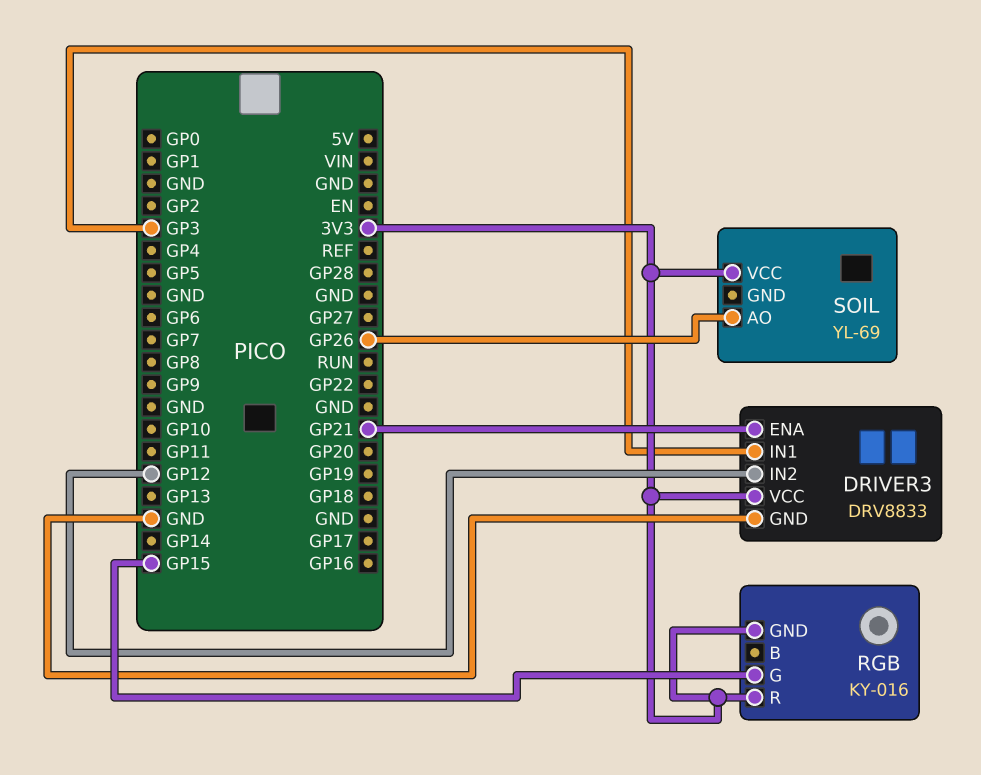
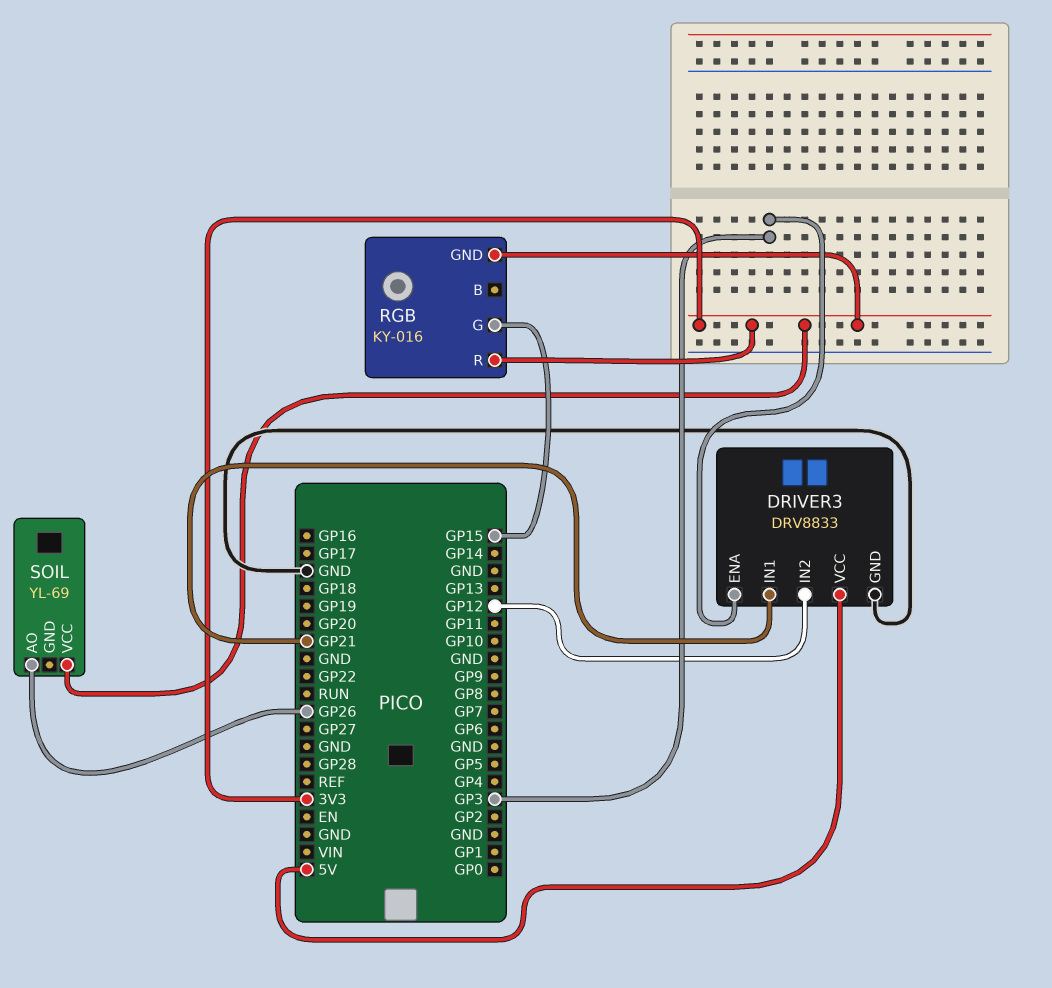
DRIVER3 pin ENA: GP21 -> GP3
DRIVER3 pin IN1: GP3 -> GP21
DRIVER3 pin VCC: 3V3 -> 5V

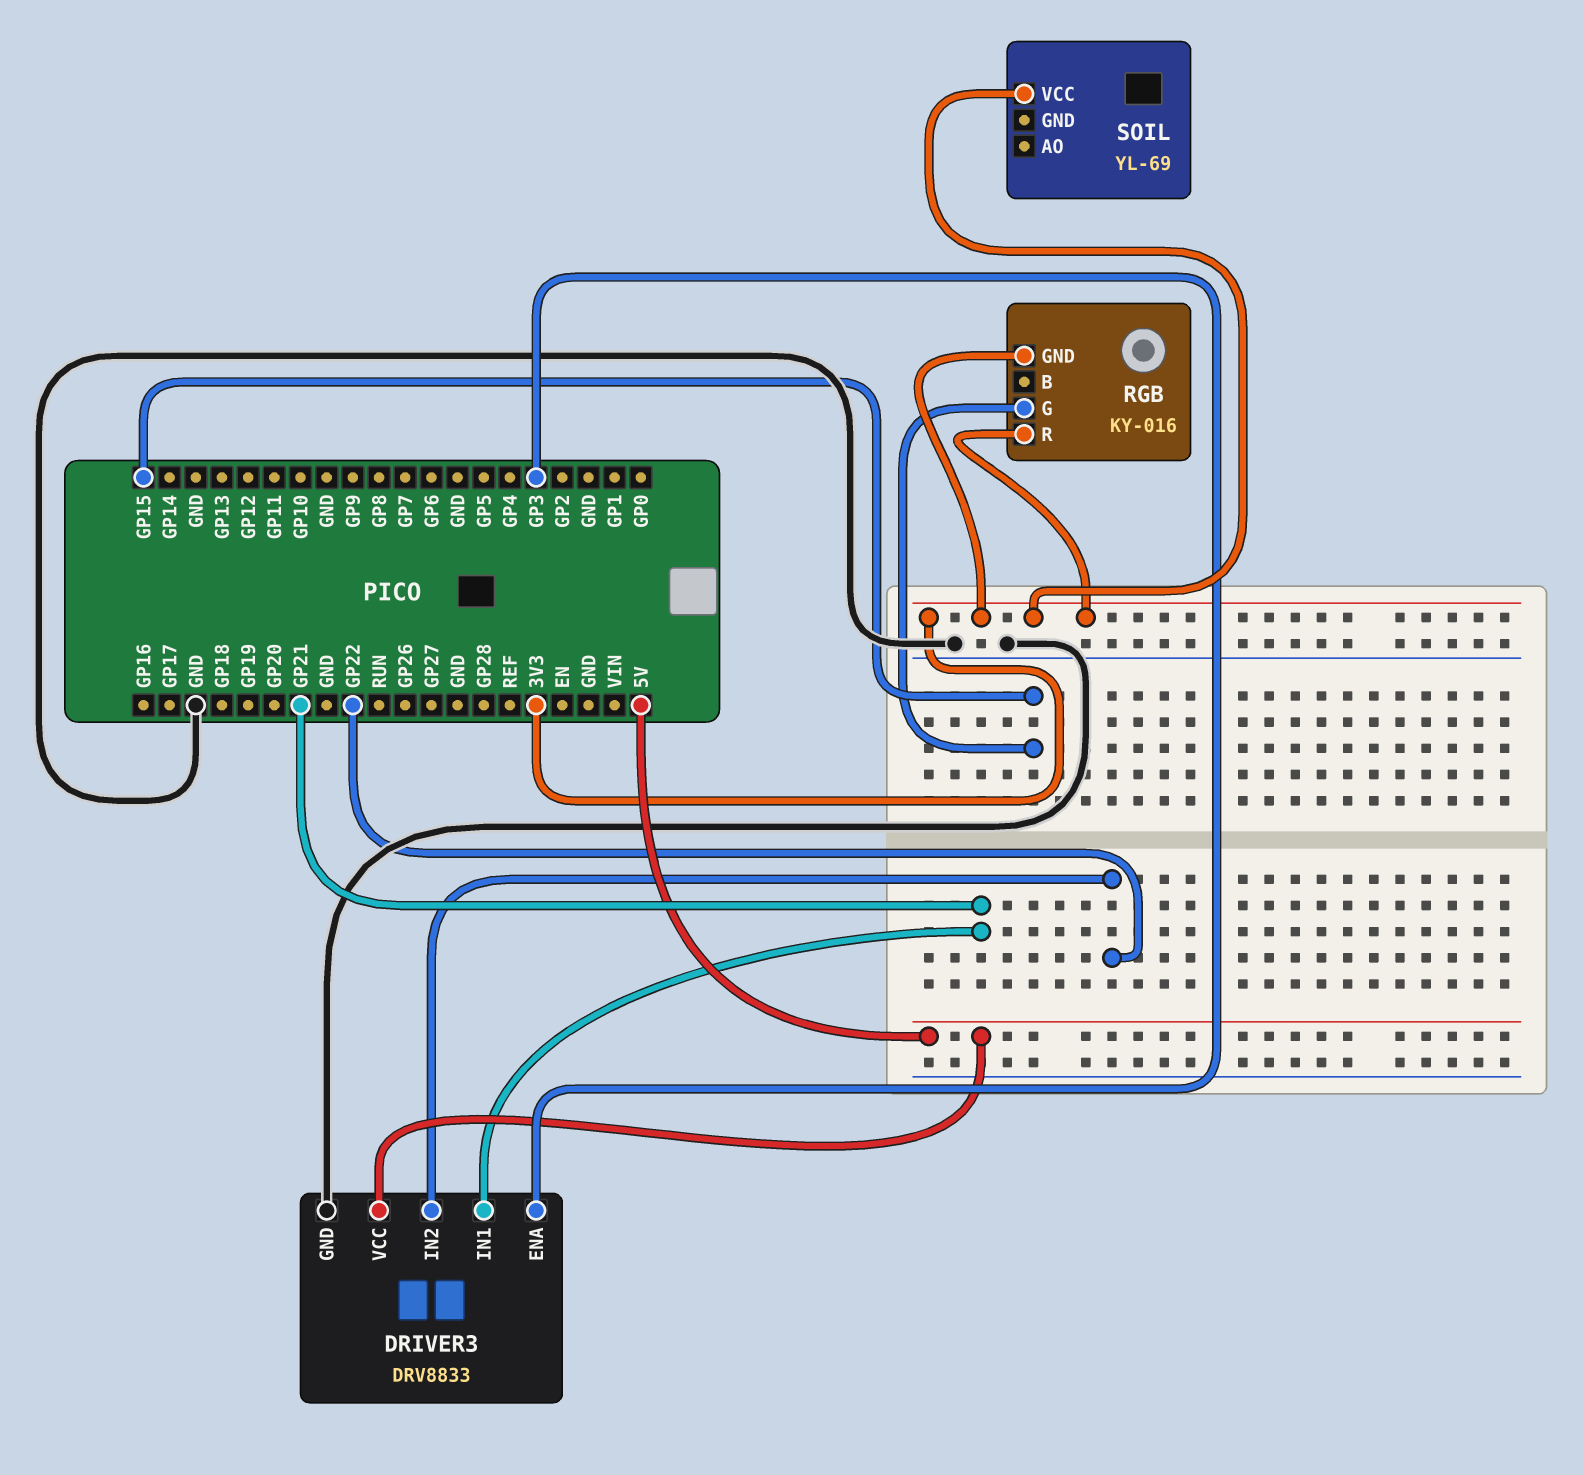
DRIVER3 pin IN2: GP12 -> GP22
SOIL pin AO: GP26 -> none

